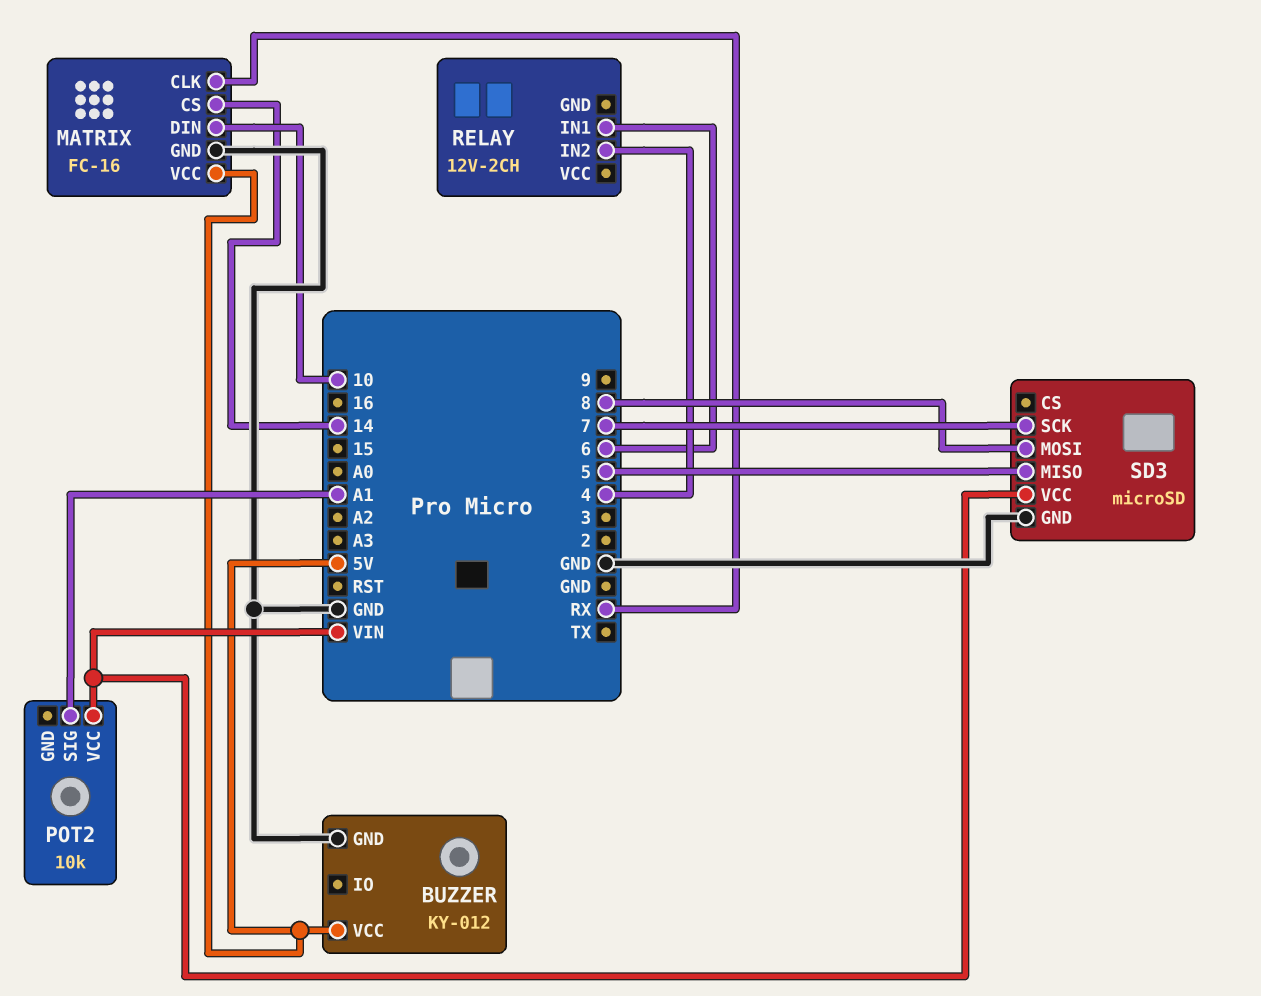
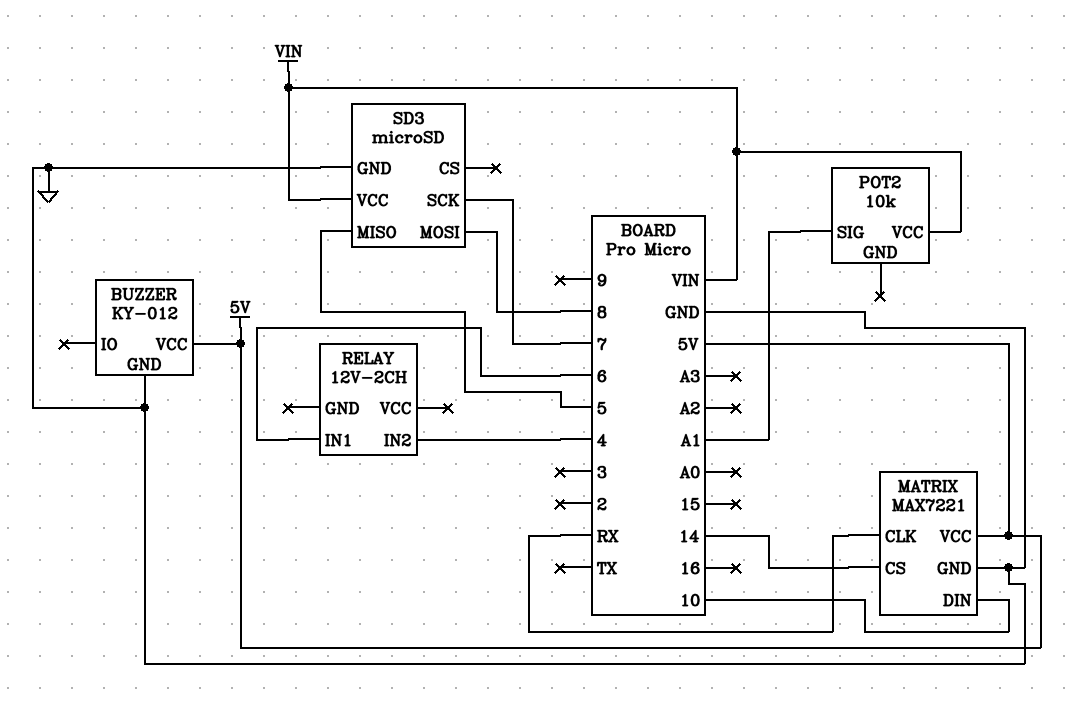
MATRIX: FC-16 -> MAX7221

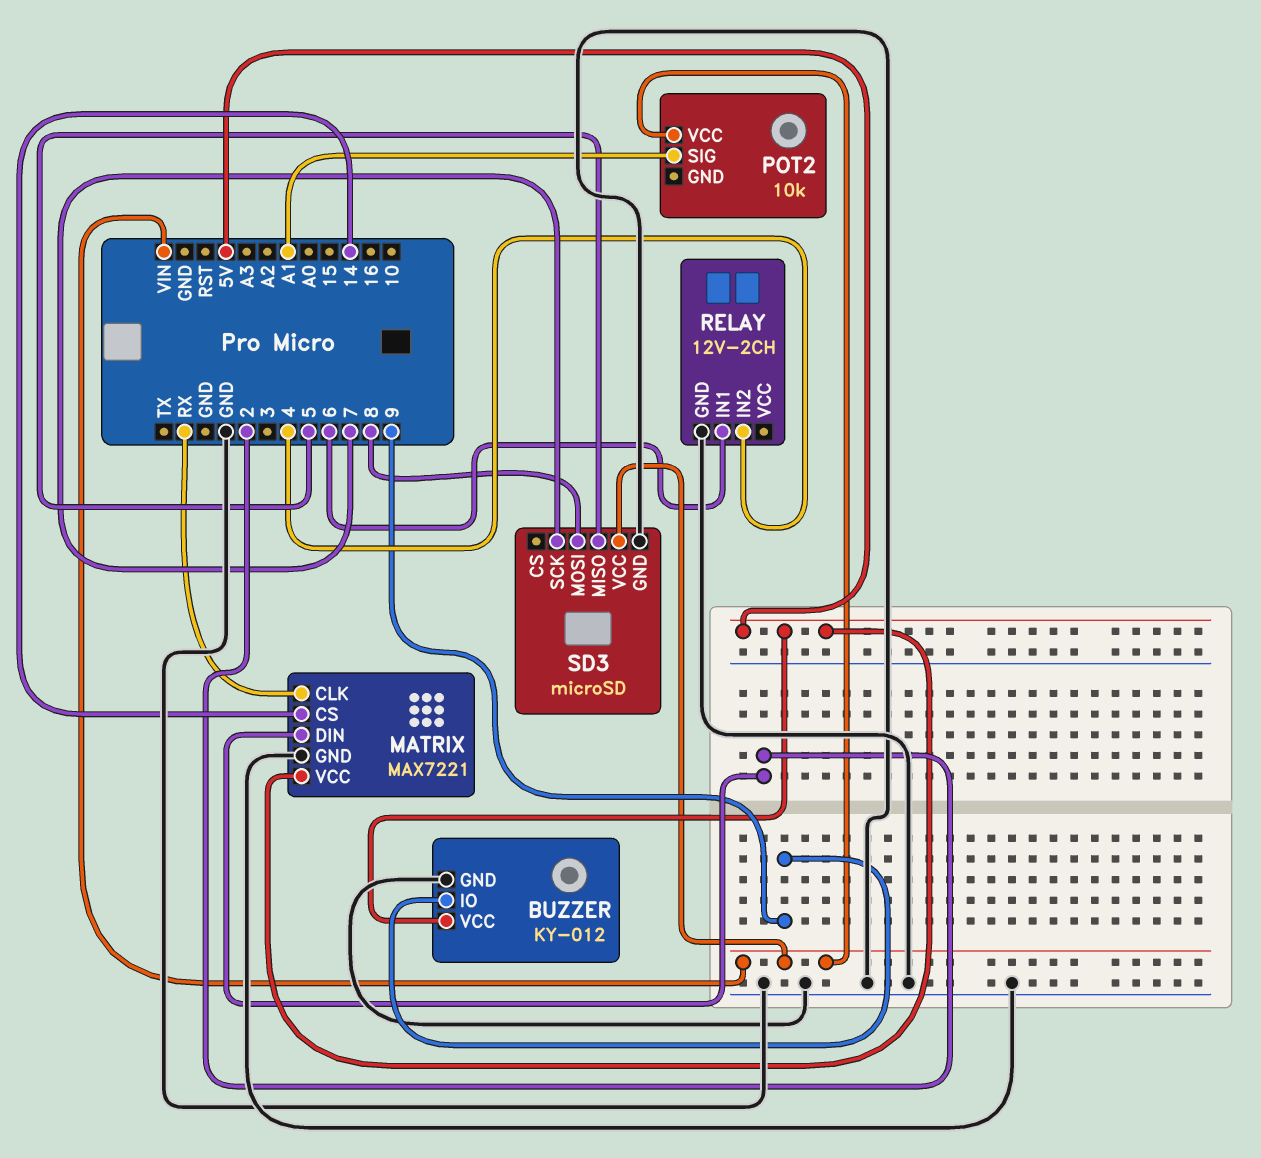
BUZZER pin IO: none -> 9
MATRIX pin DIN: 10 -> 2
RELAY pin GND: none -> GND

